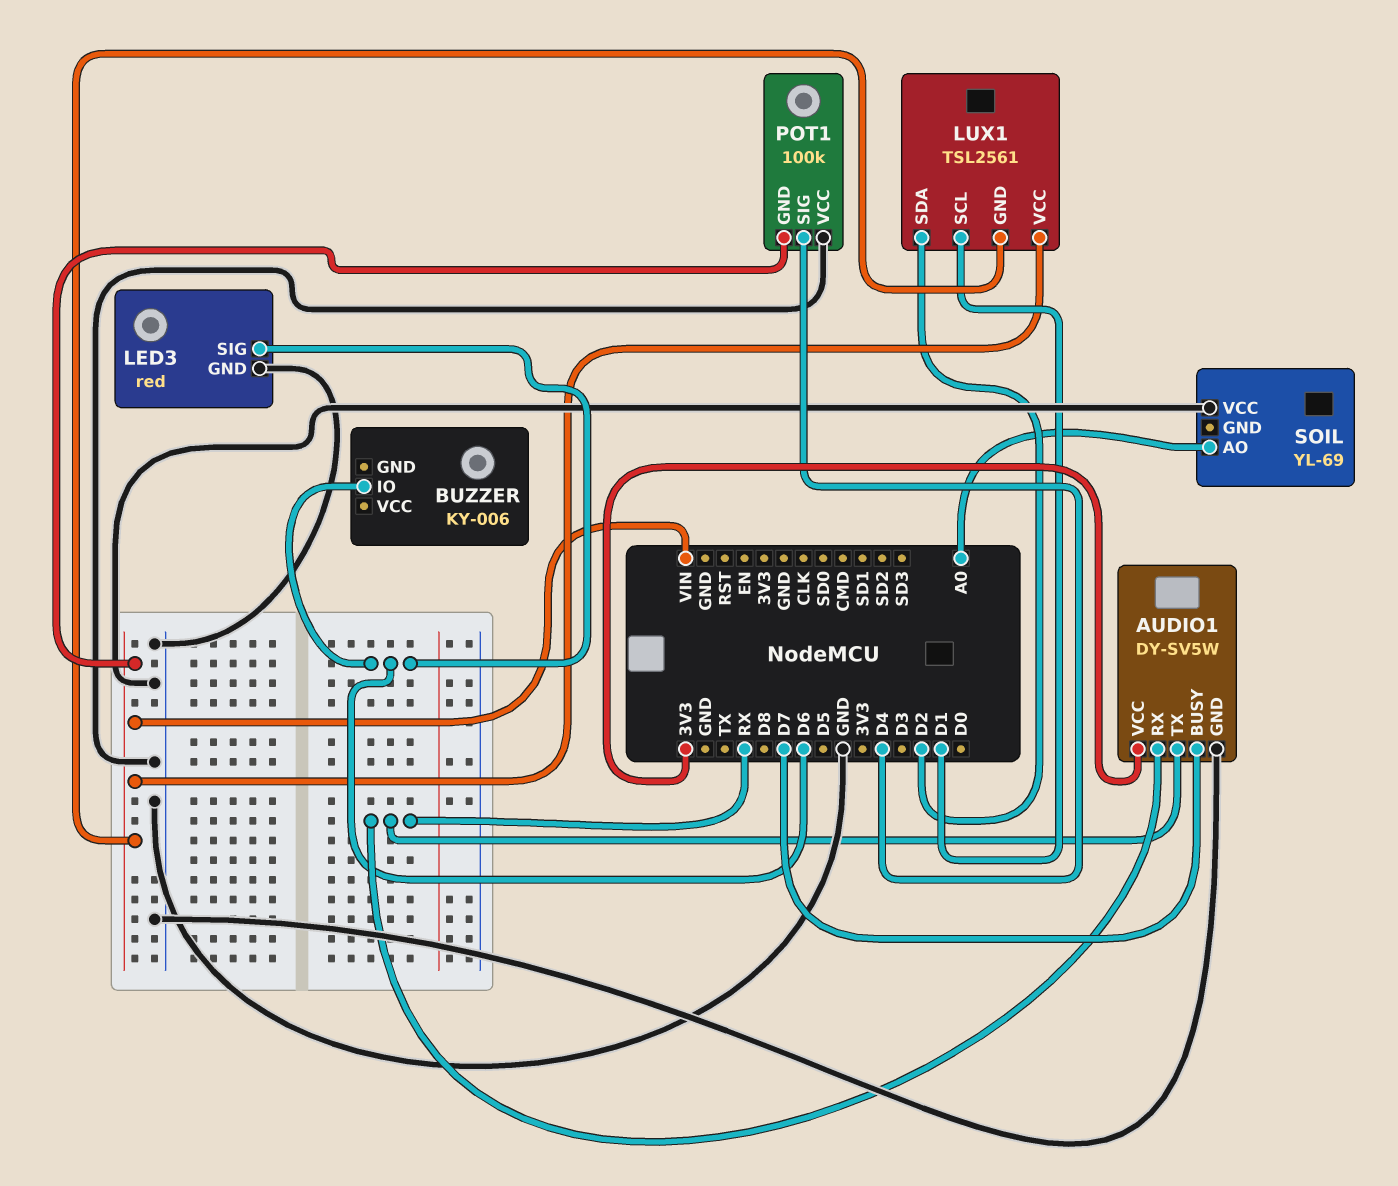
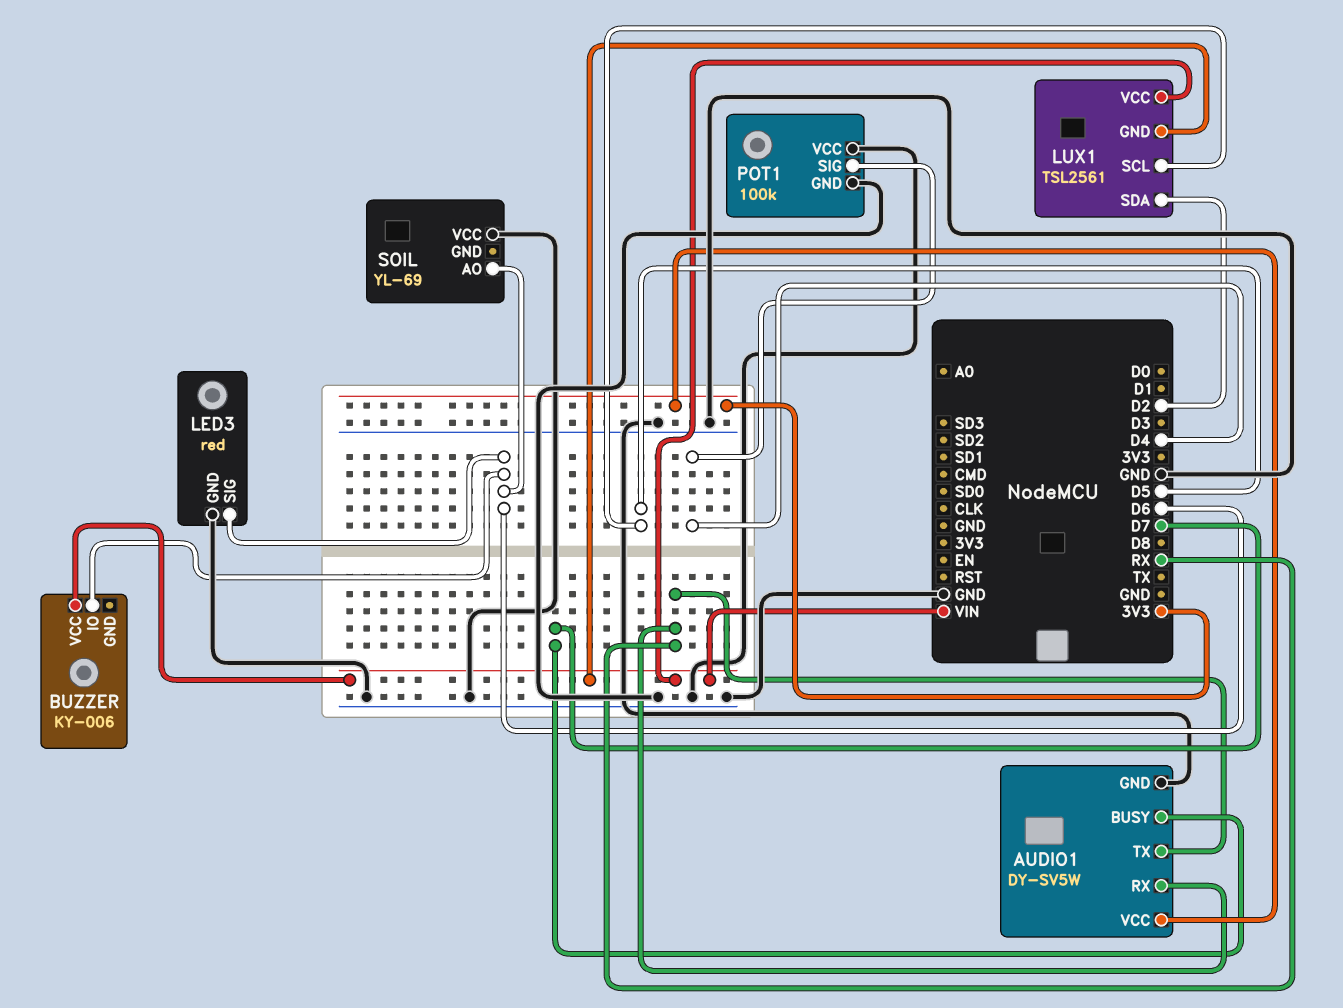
BUZZER pin VCC: none -> VIN
LUX1 pin SCL: D1 -> D5
POT1 pin GND: VIN -> GND
SOIL pin AO: A0 -> D6

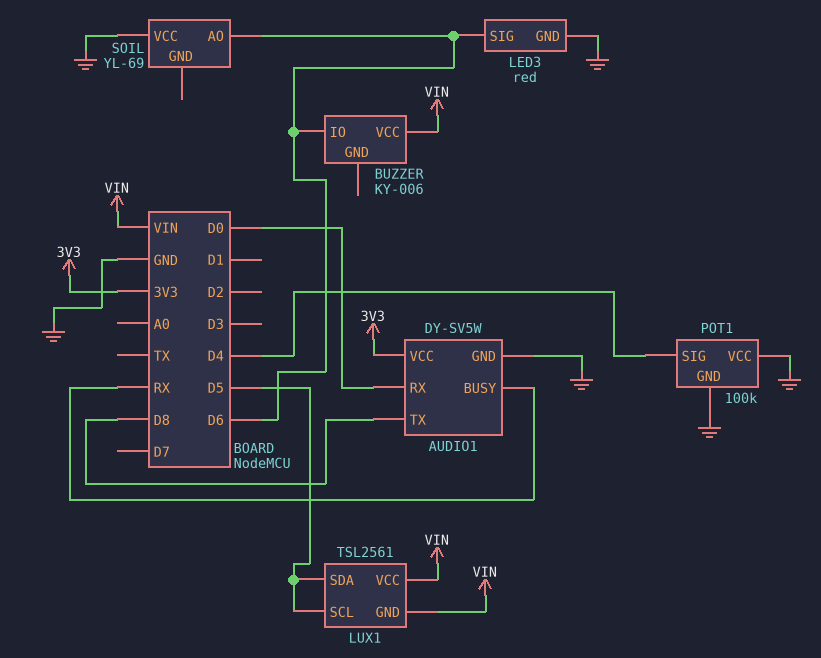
AUDIO1 pin BUSY: D7 -> RX
AUDIO1 pin RX: RX -> D0
AUDIO1 pin TX: RX -> D8
LUX1 pin SDA: D2 -> D5

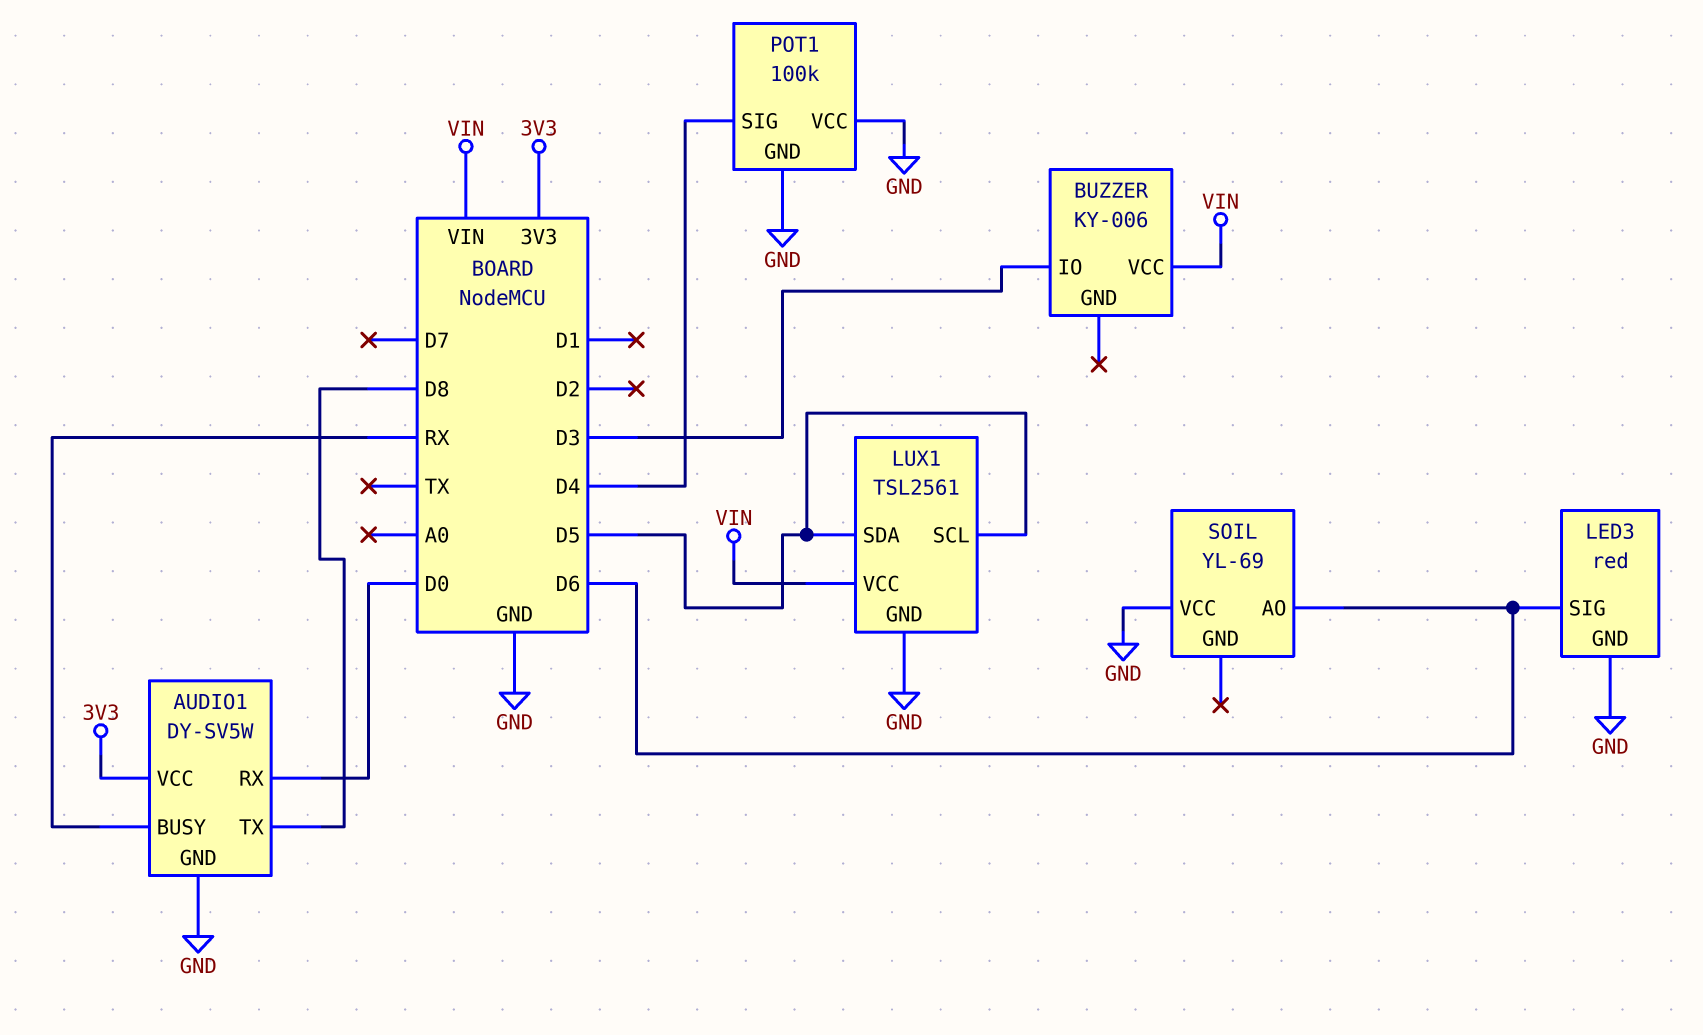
BUZZER pin IO: D6 -> D3
LUX1 pin GND: VIN -> GND

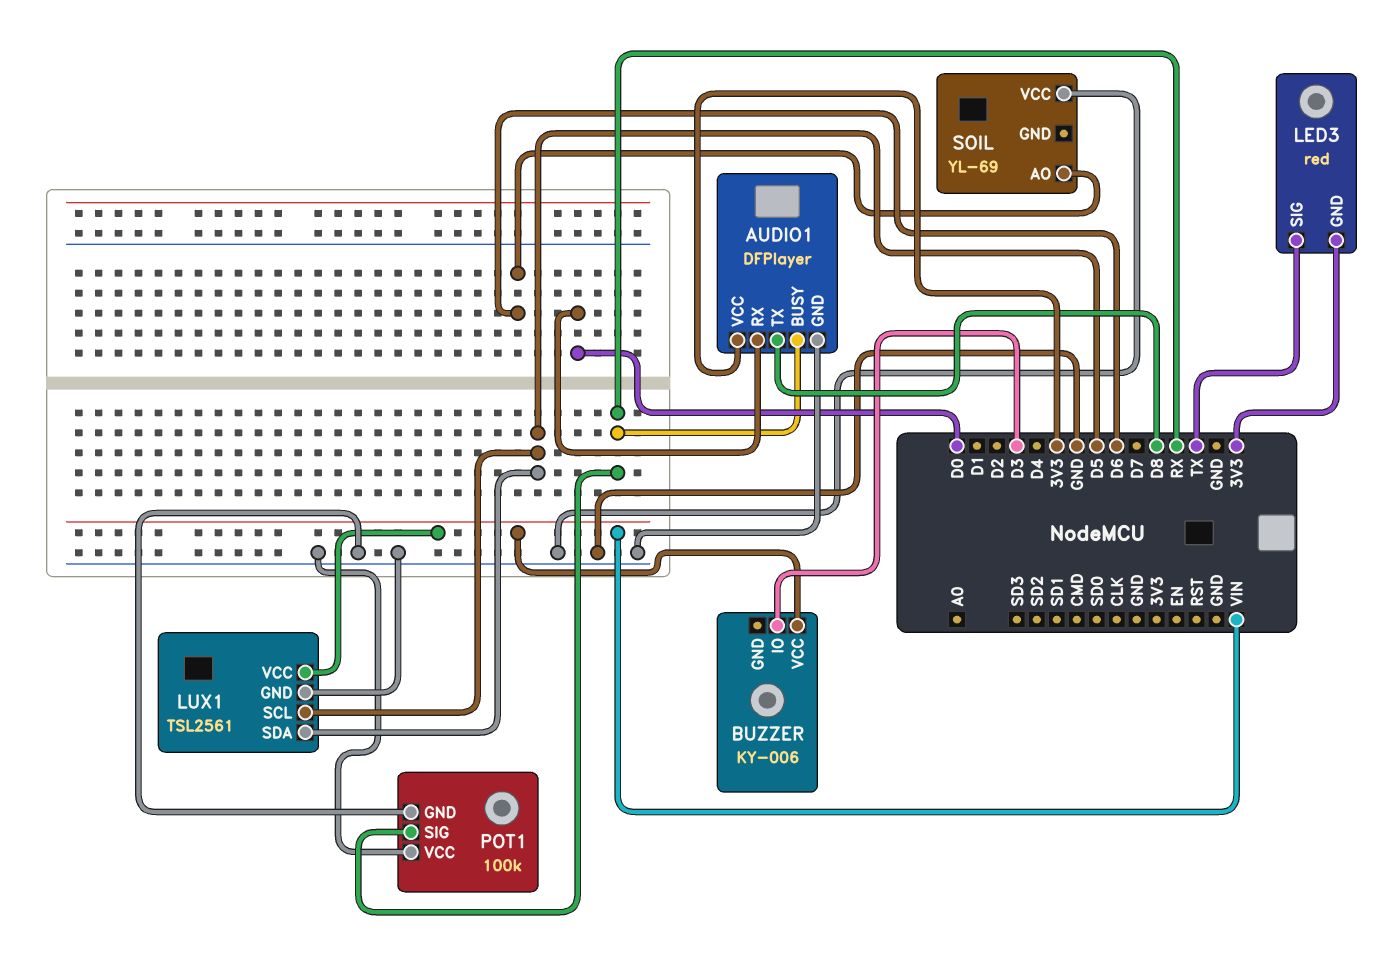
AUDIO1: DY-SV5W -> DFPlayer
LED3 pin GND: GND -> 3V3
LED3 pin SIG: D6 -> TX
POT1 pin SIG: D4 -> RX

